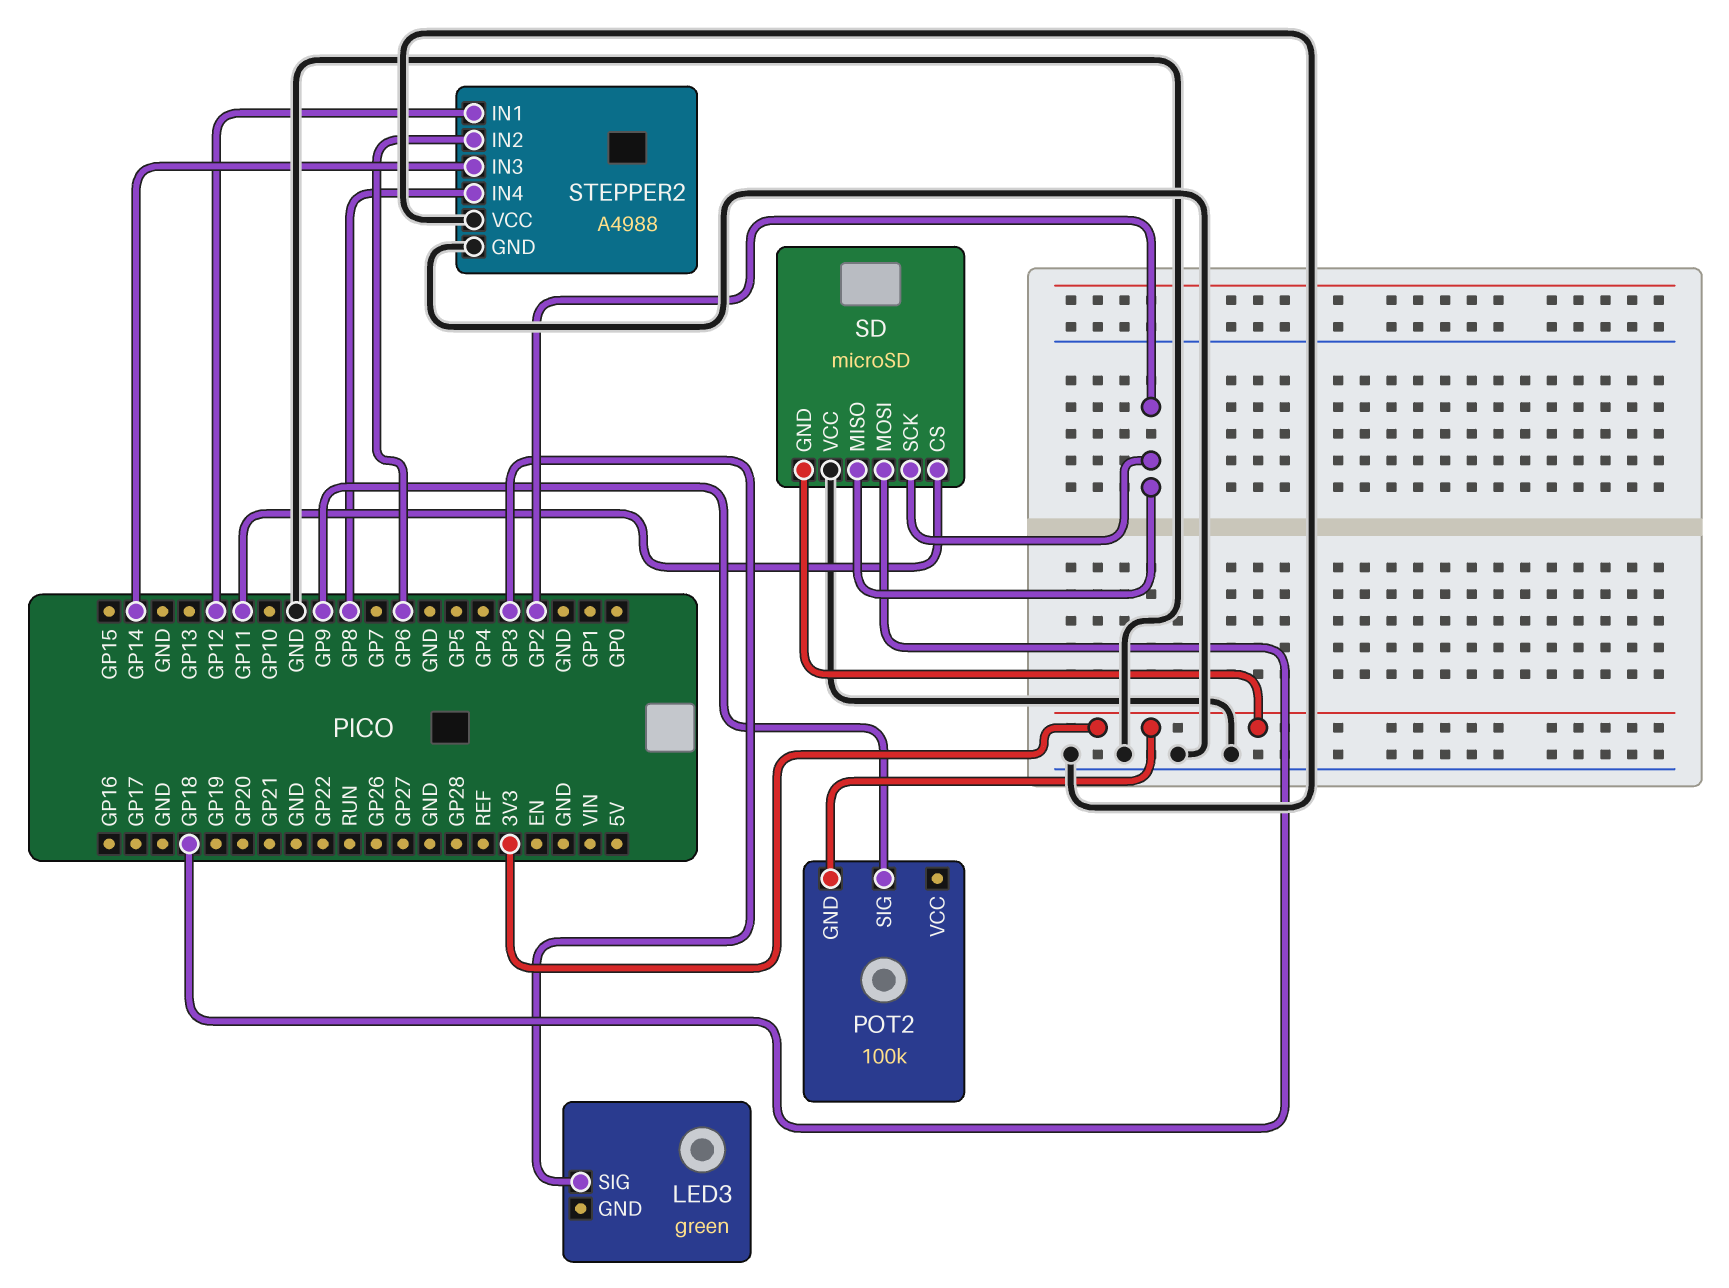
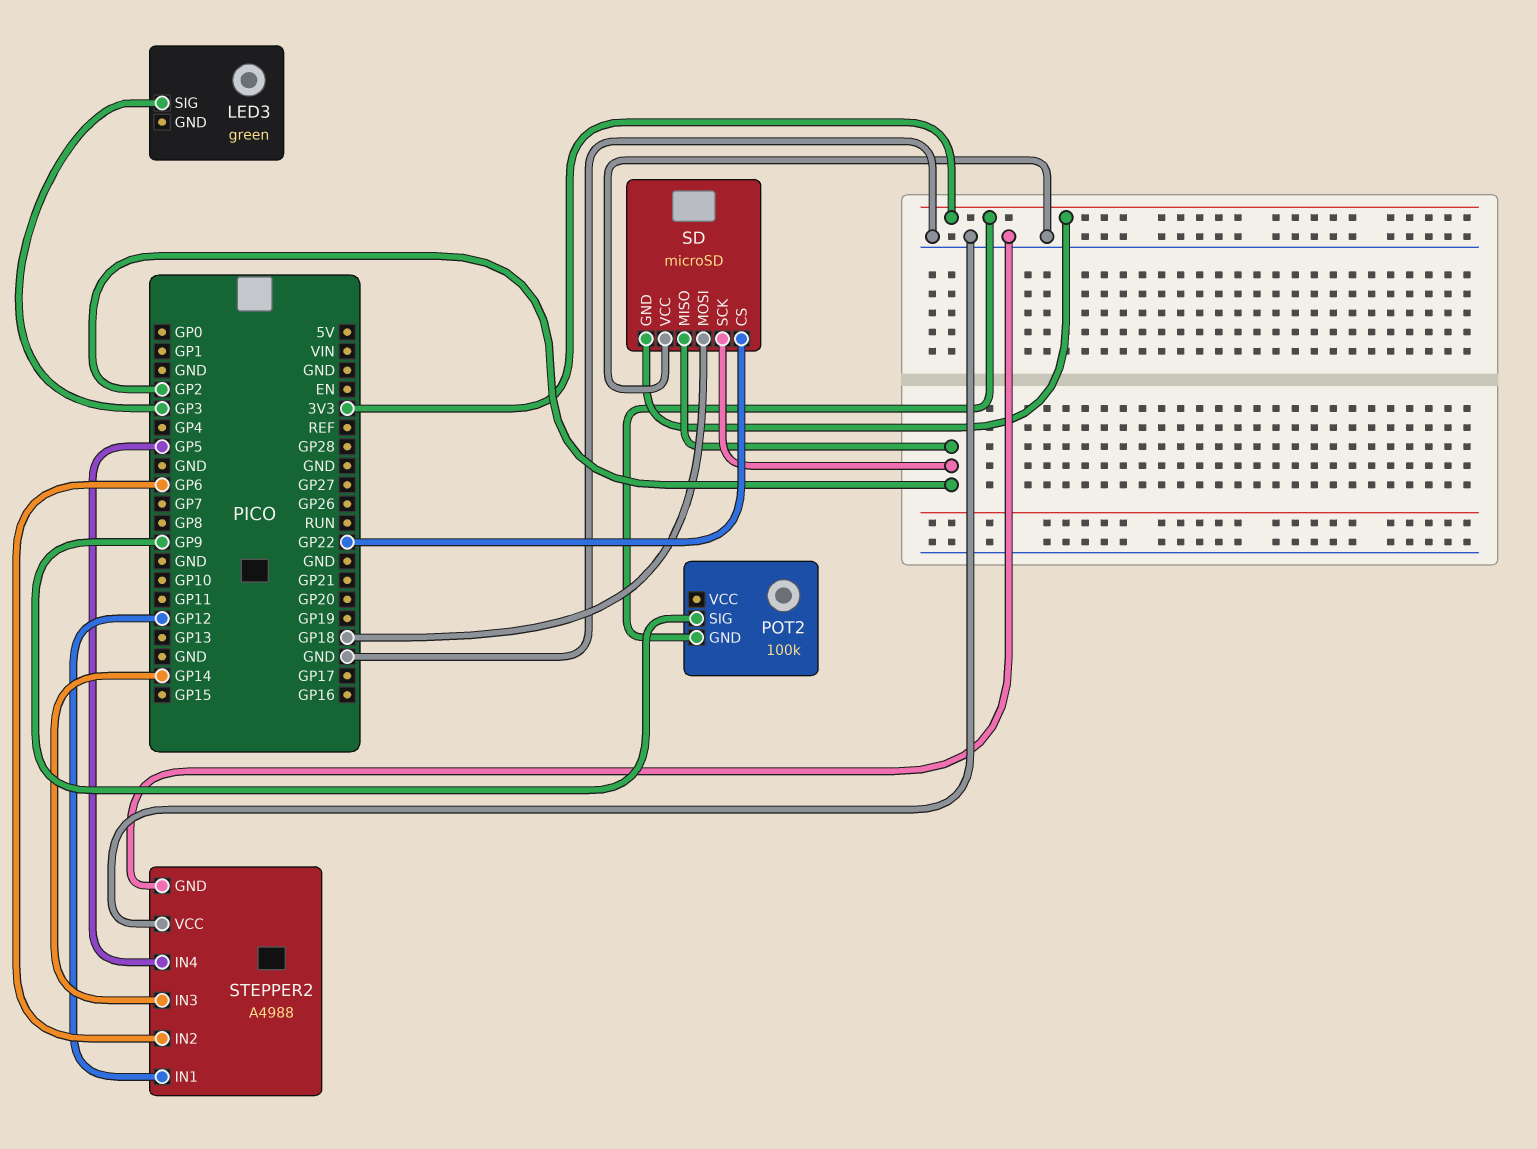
SD pin CS: GP11 -> GP22
STEPPER2 pin IN4: GP8 -> GP5

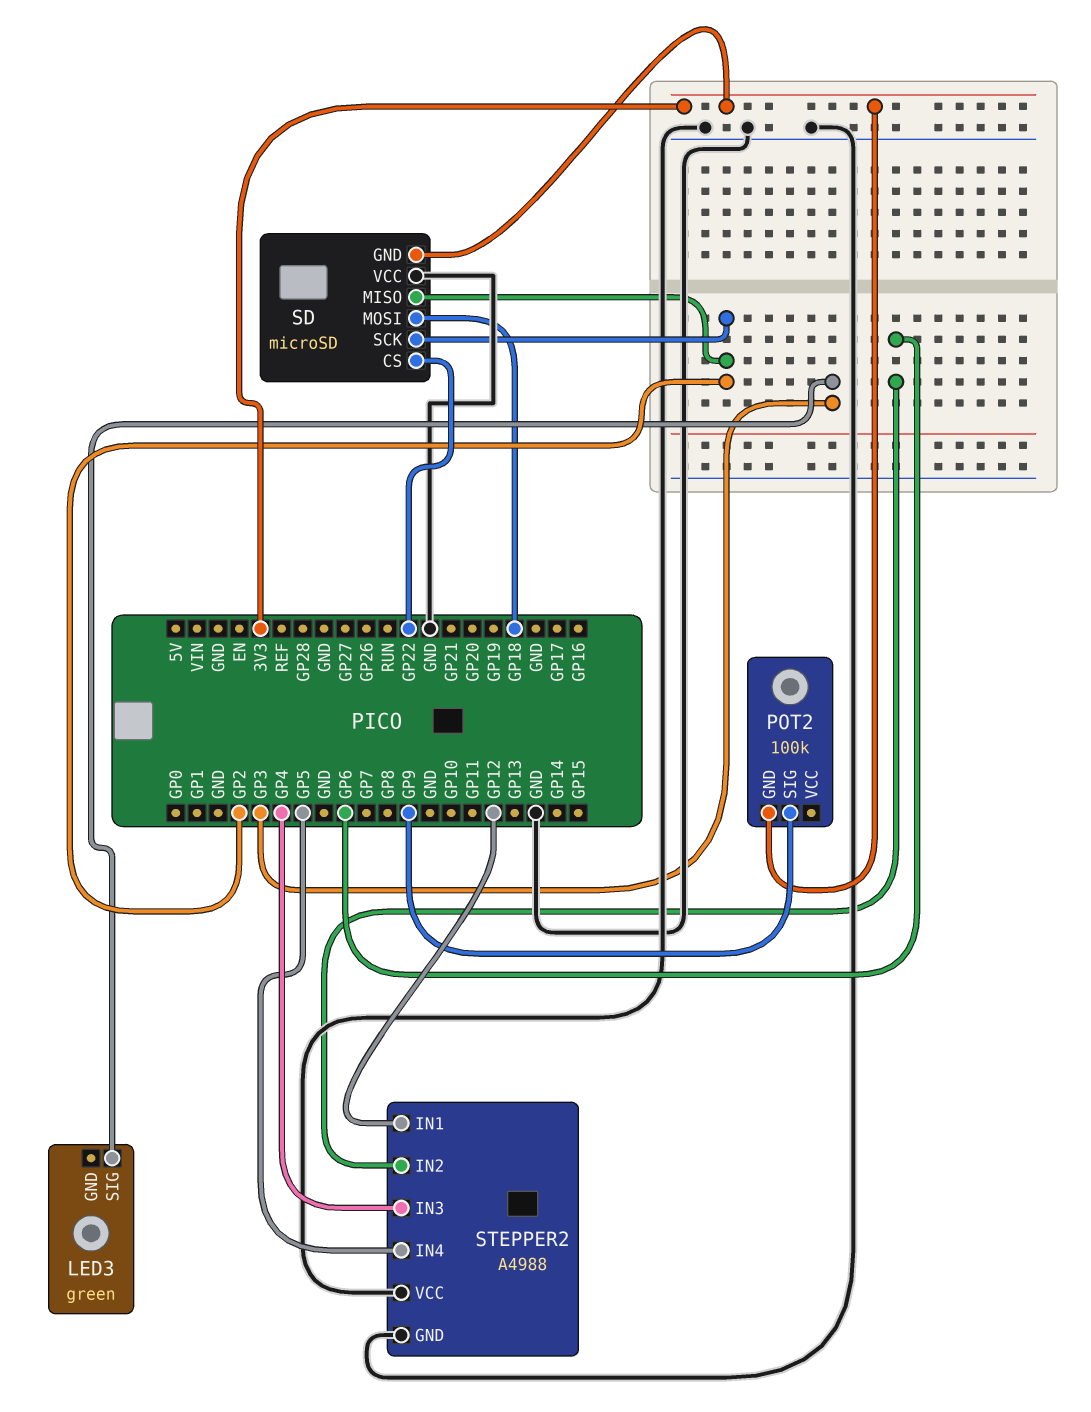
STEPPER2 pin IN3: GP14 -> GP4

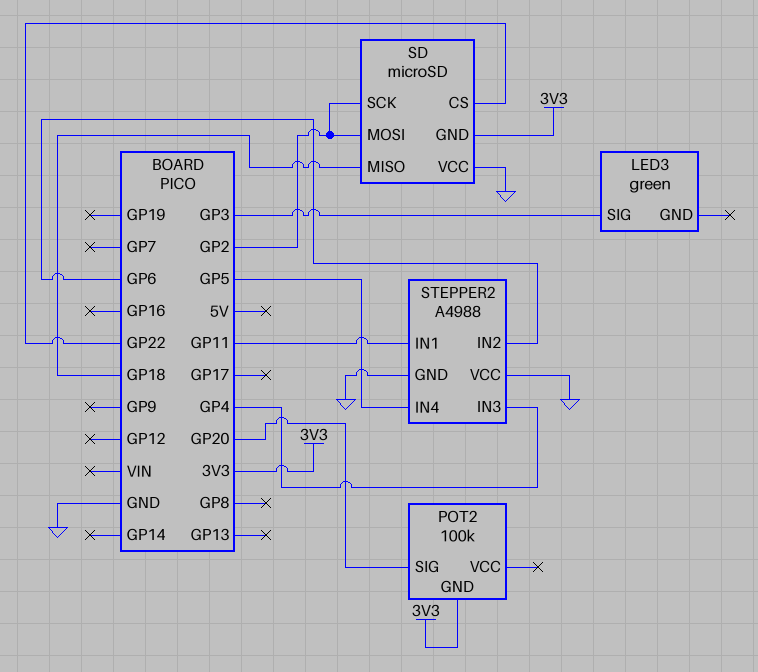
POT2 pin SIG: GP9 -> GP20
SD pin MISO: GP2 -> GP18
SD pin MOSI: GP18 -> GP2
STEPPER2 pin IN1: GP12 -> GP11

